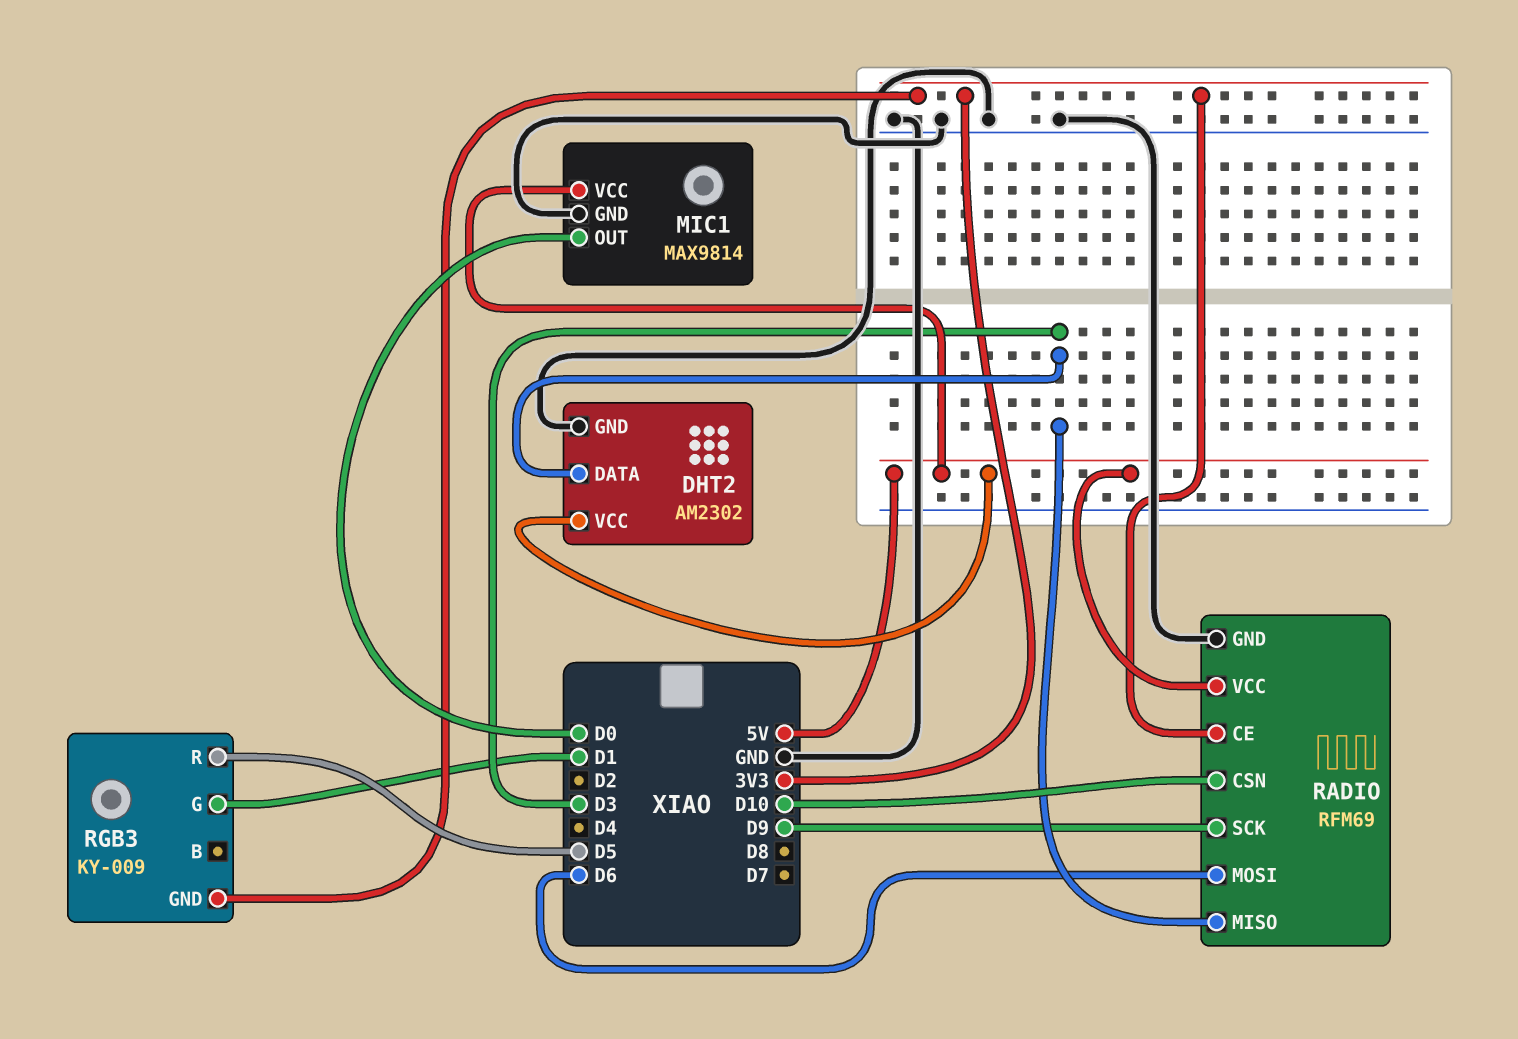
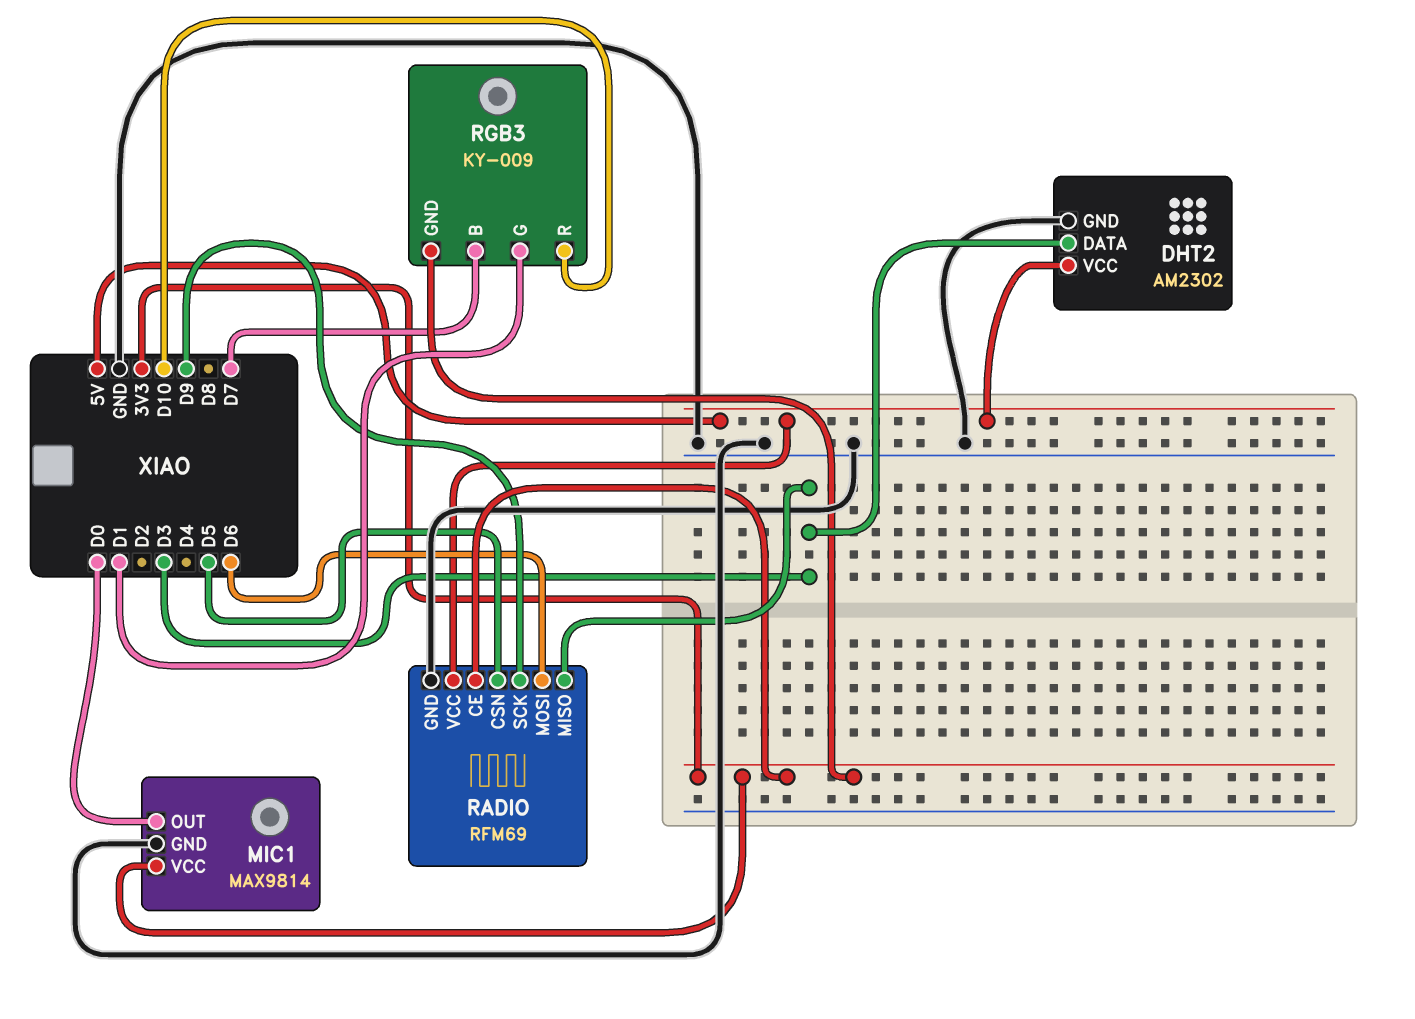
MIC1 pin VCC: 5V -> 3V3
RADIO pin CSN: D10 -> D5
RGB3 pin B: none -> D7
RGB3 pin R: D5 -> D10

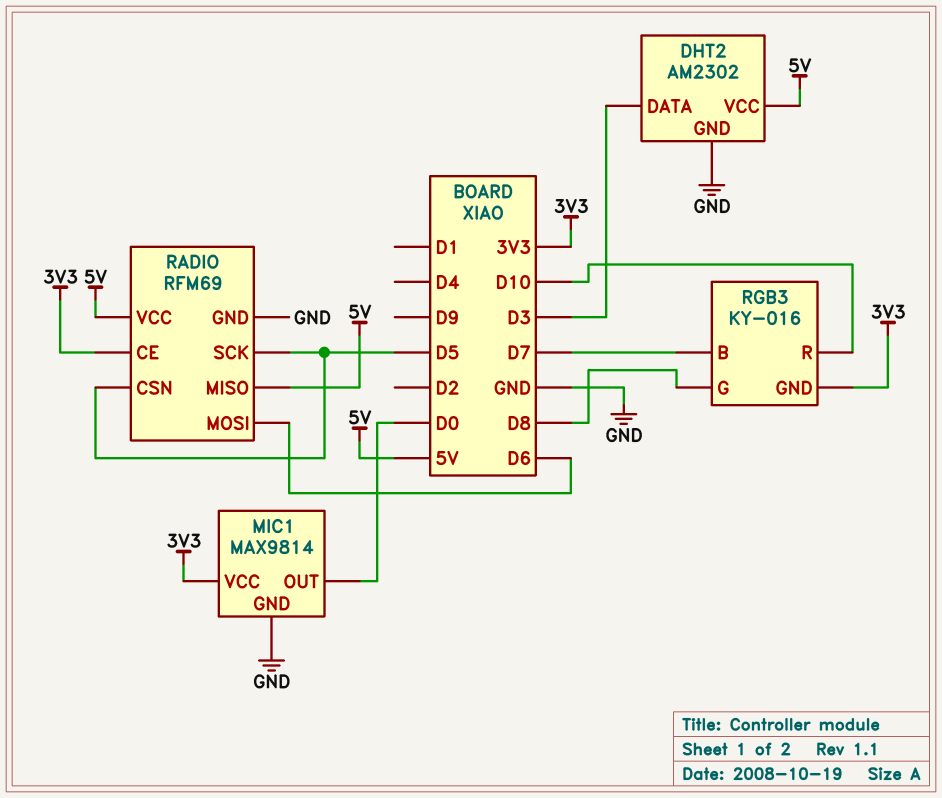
RADIO pin MISO: D3 -> 5V
RADIO pin SCK: D9 -> D5
RGB3: KY-009 -> KY-016
RGB3 pin G: D1 -> D8

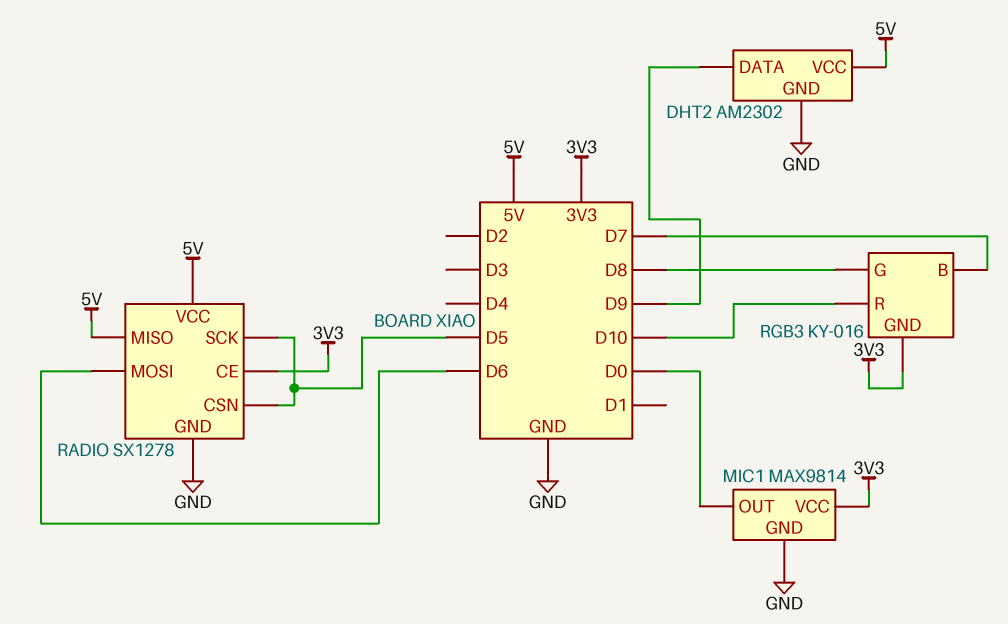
DHT2 pin DATA: D3 -> D9
RADIO: RFM69 -> SX1278

